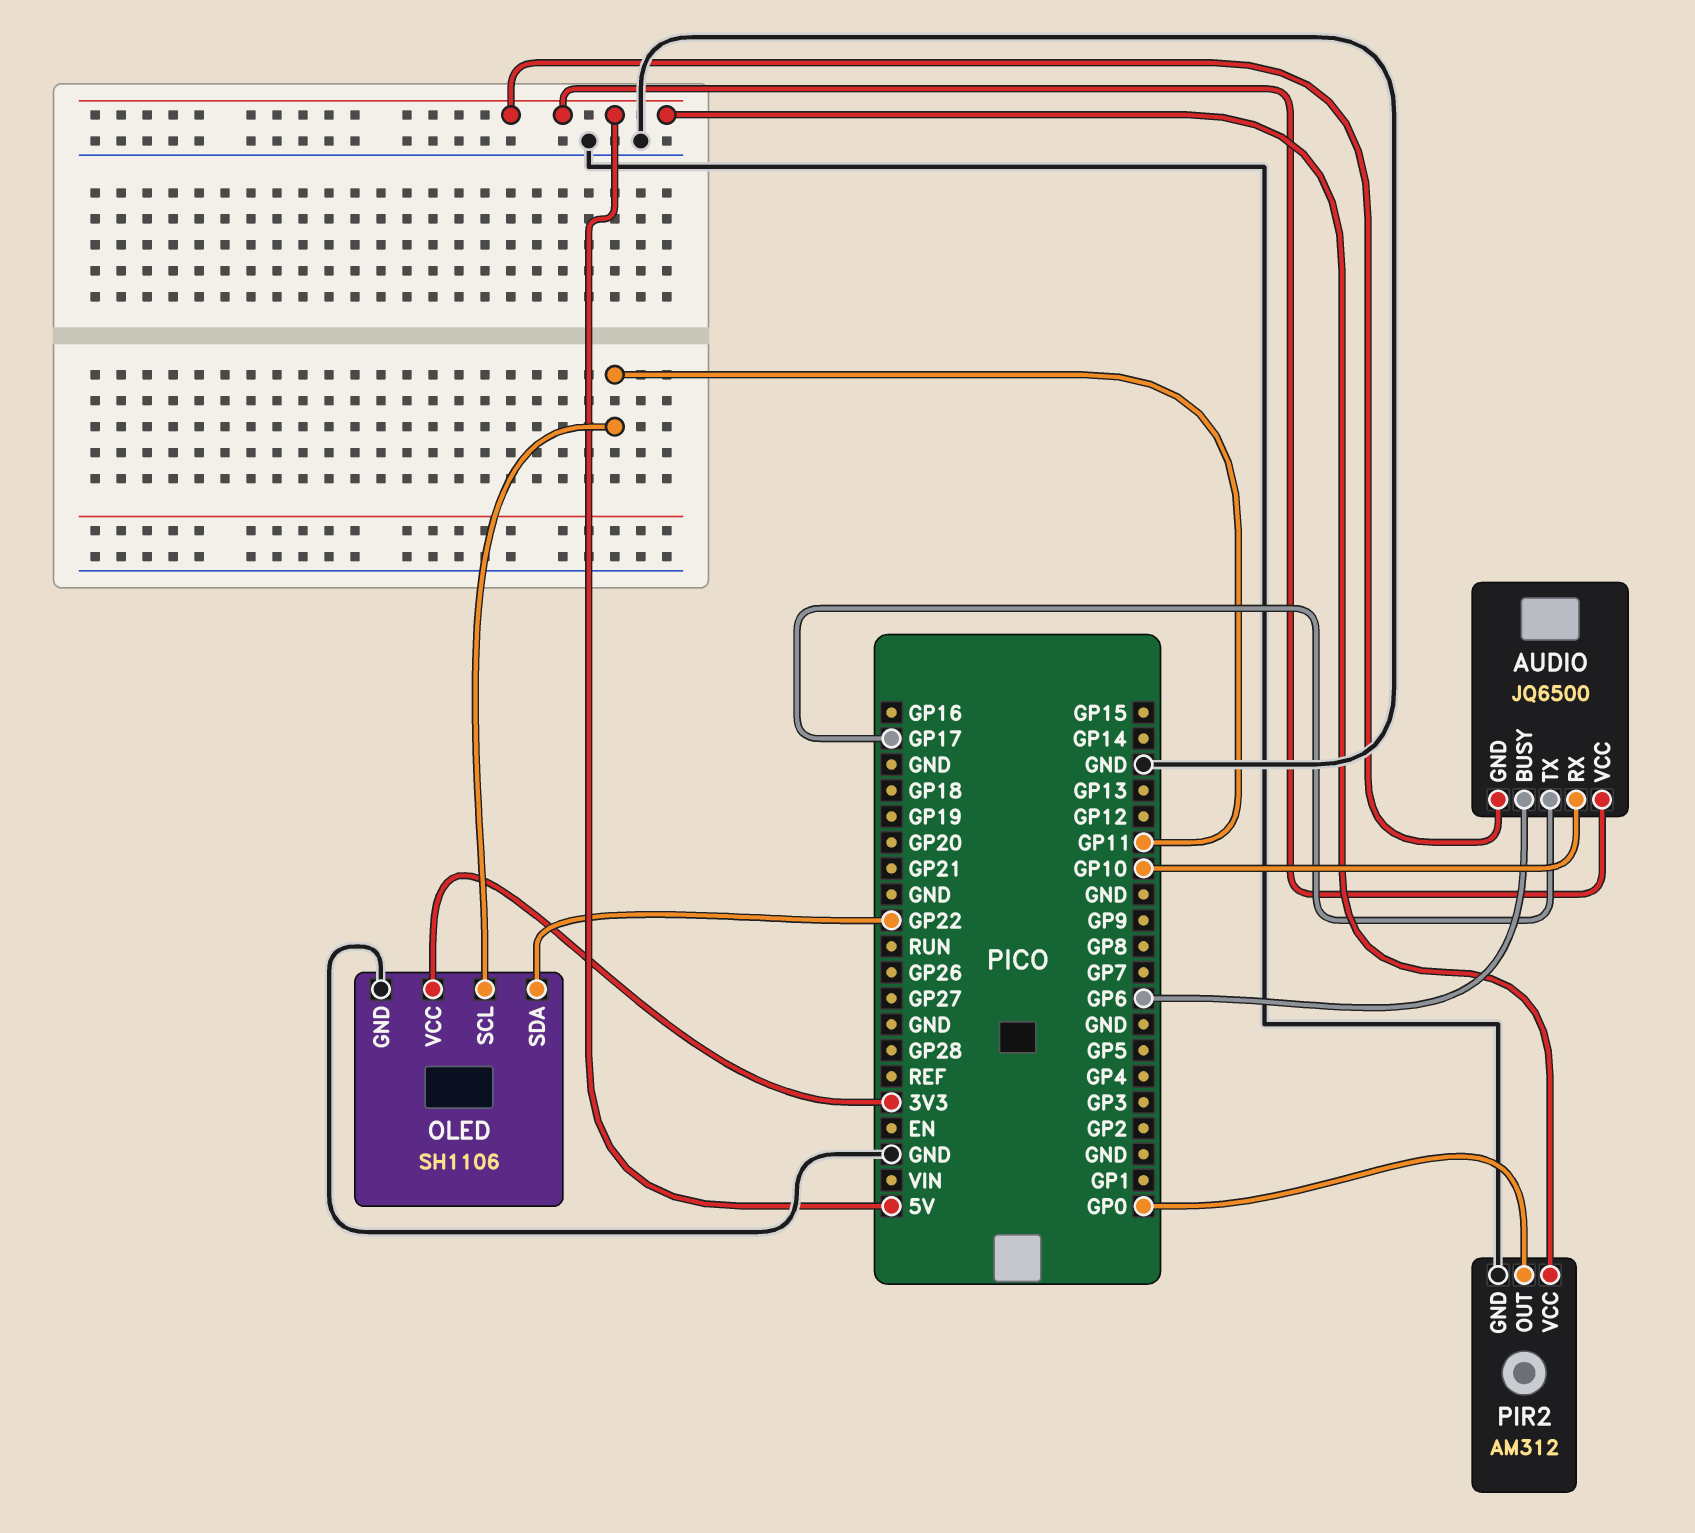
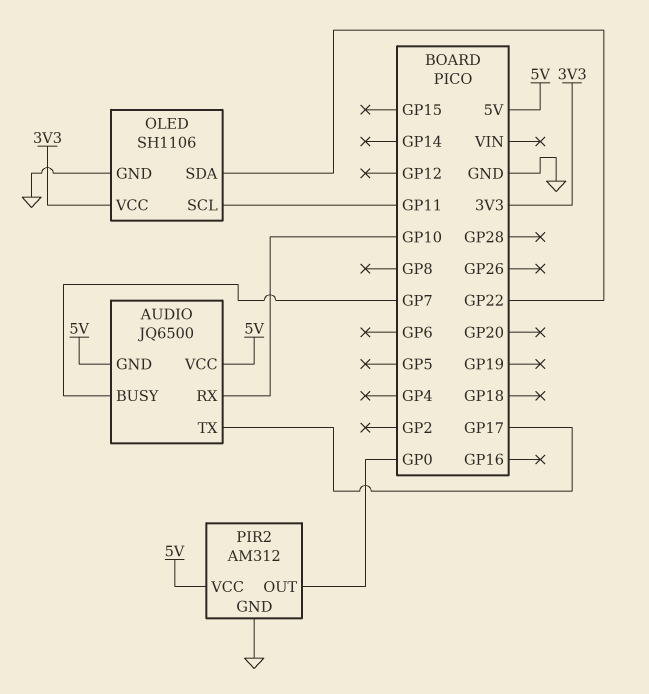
AUDIO pin BUSY: GP6 -> GP7

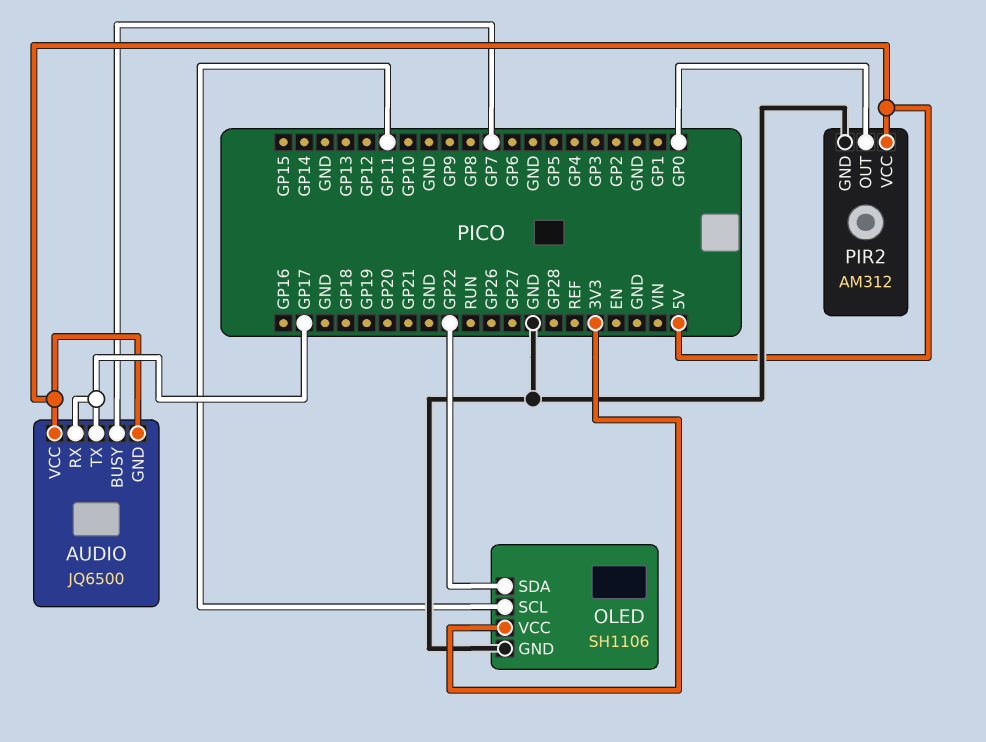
AUDIO pin RX: GP10 -> GP17

